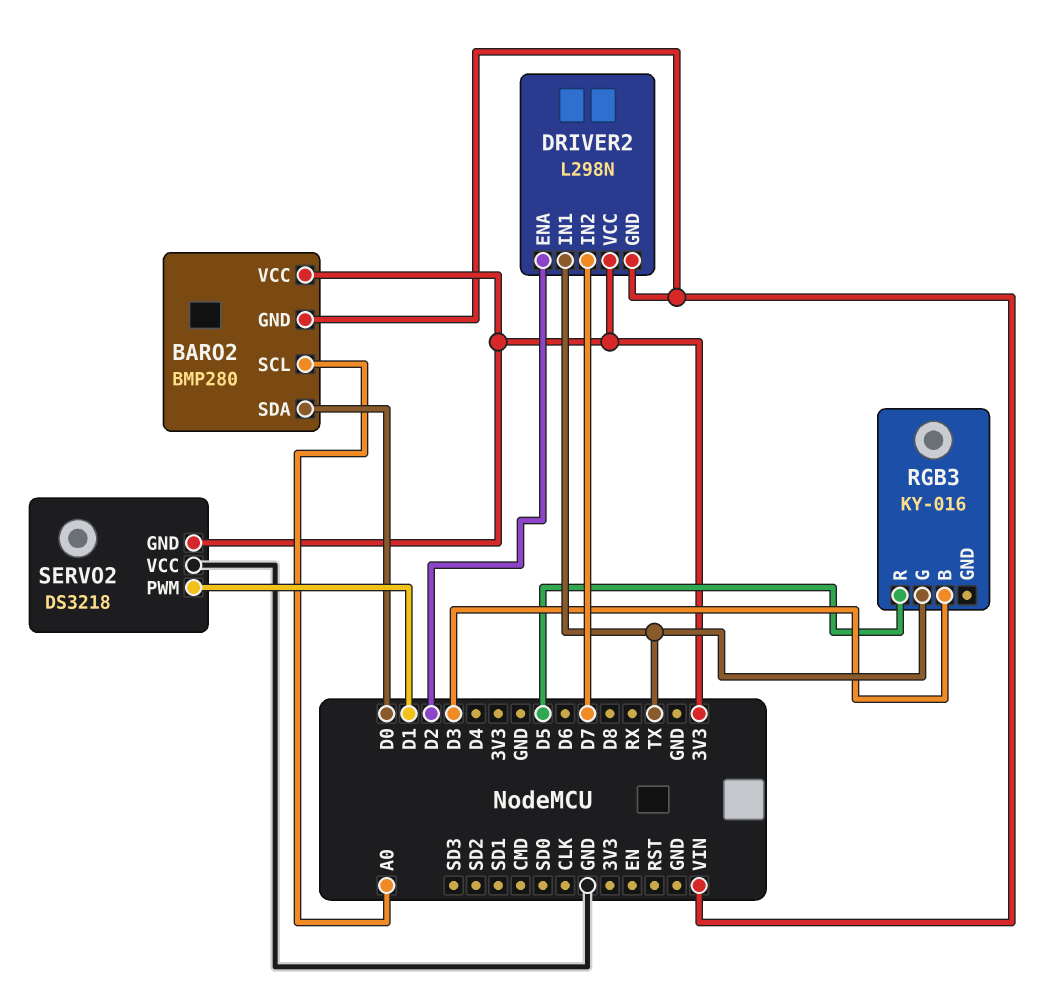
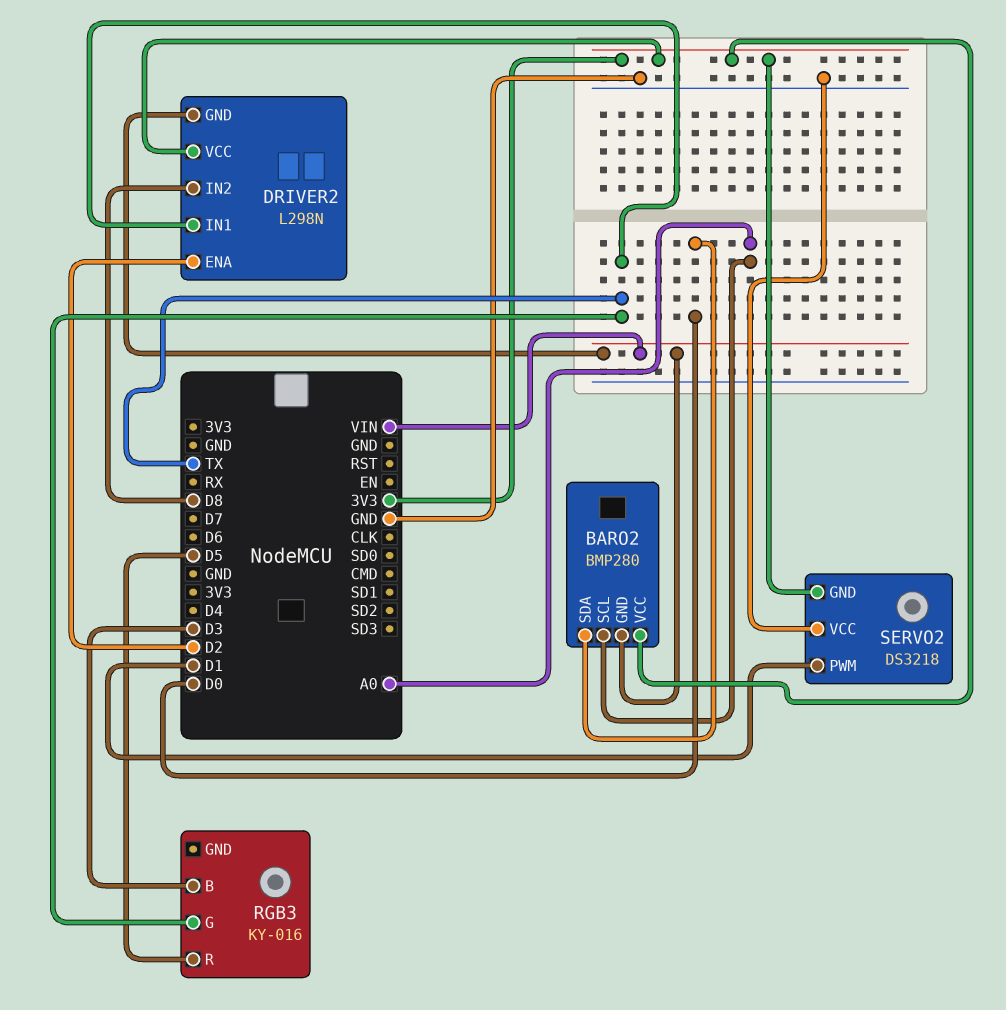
DRIVER2 pin IN2: D7 -> D8

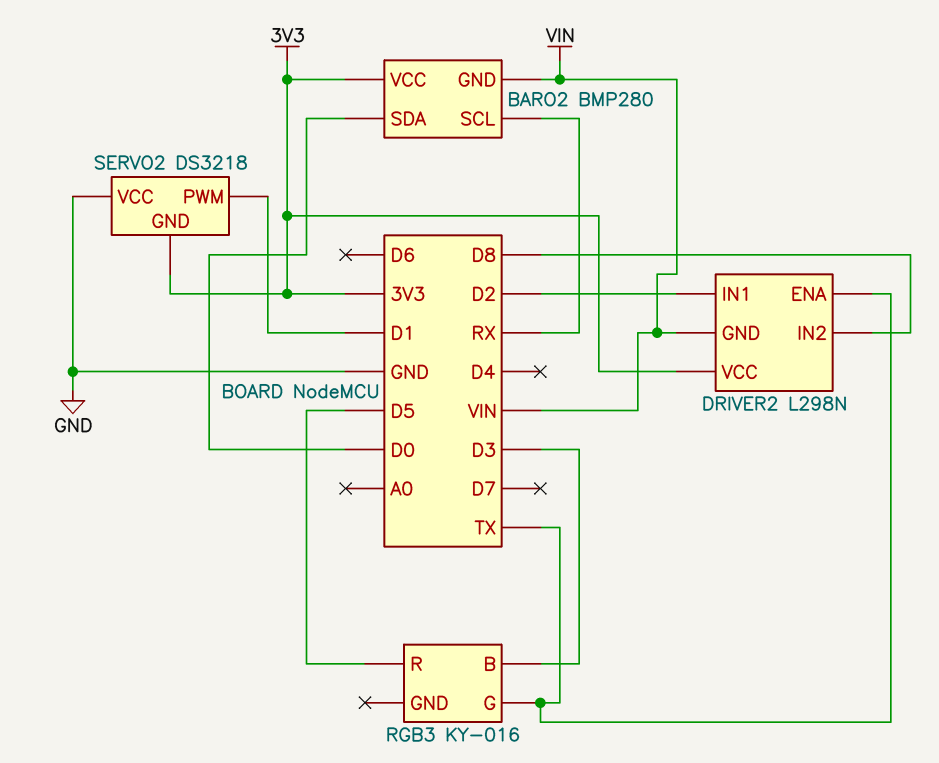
BARO2 pin SCL: A0 -> RX
DRIVER2 pin ENA: D2 -> TX
DRIVER2 pin IN1: TX -> D2

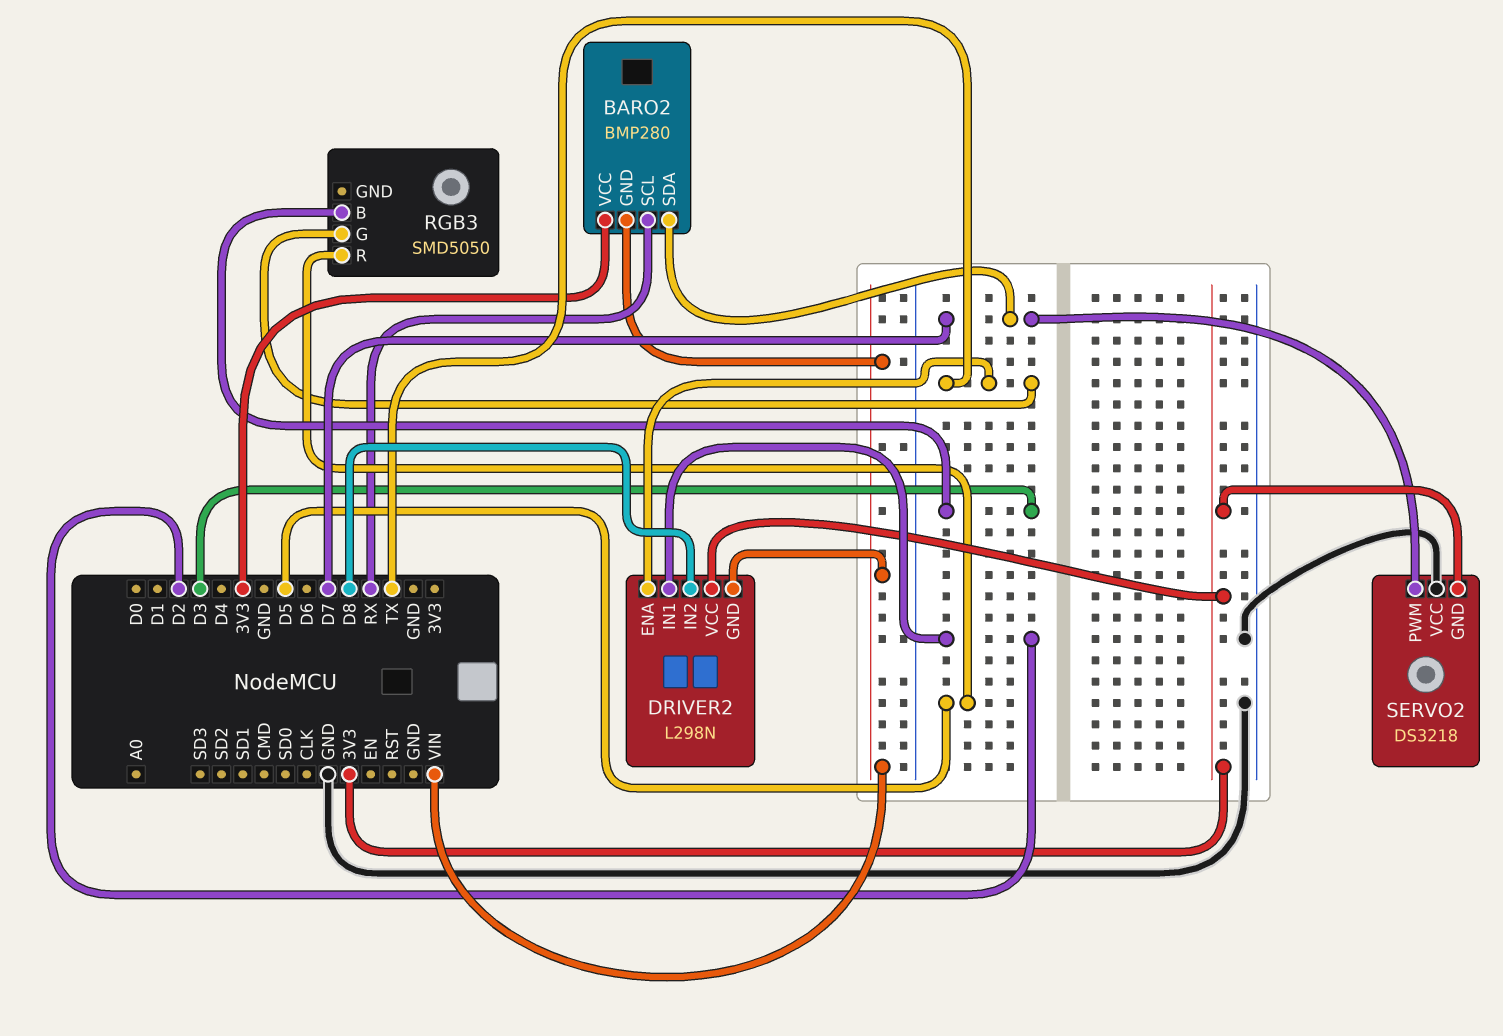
BARO2 pin SDA: D0 -> D7
RGB3: KY-016 -> SMD5050
SERVO2 pin PWM: D1 -> D7

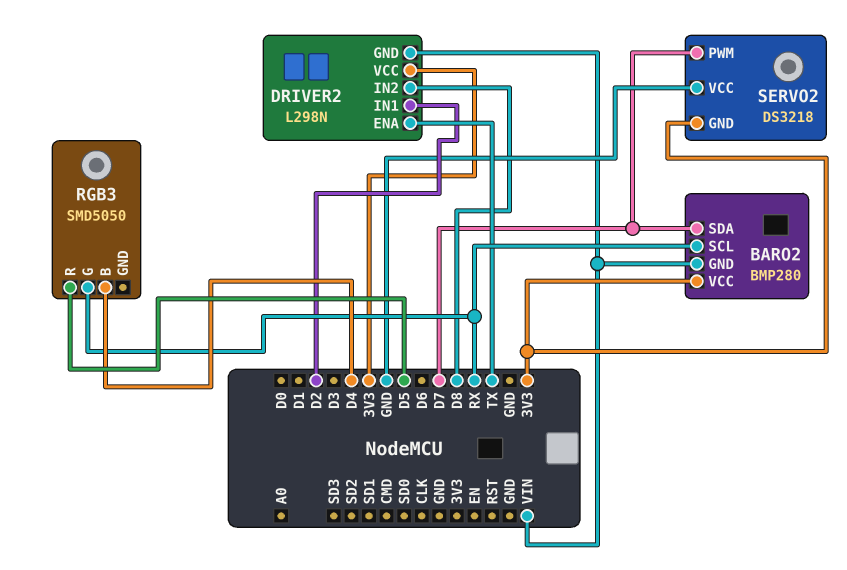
RGB3 pin B: D3 -> D4
RGB3 pin G: TX -> RX

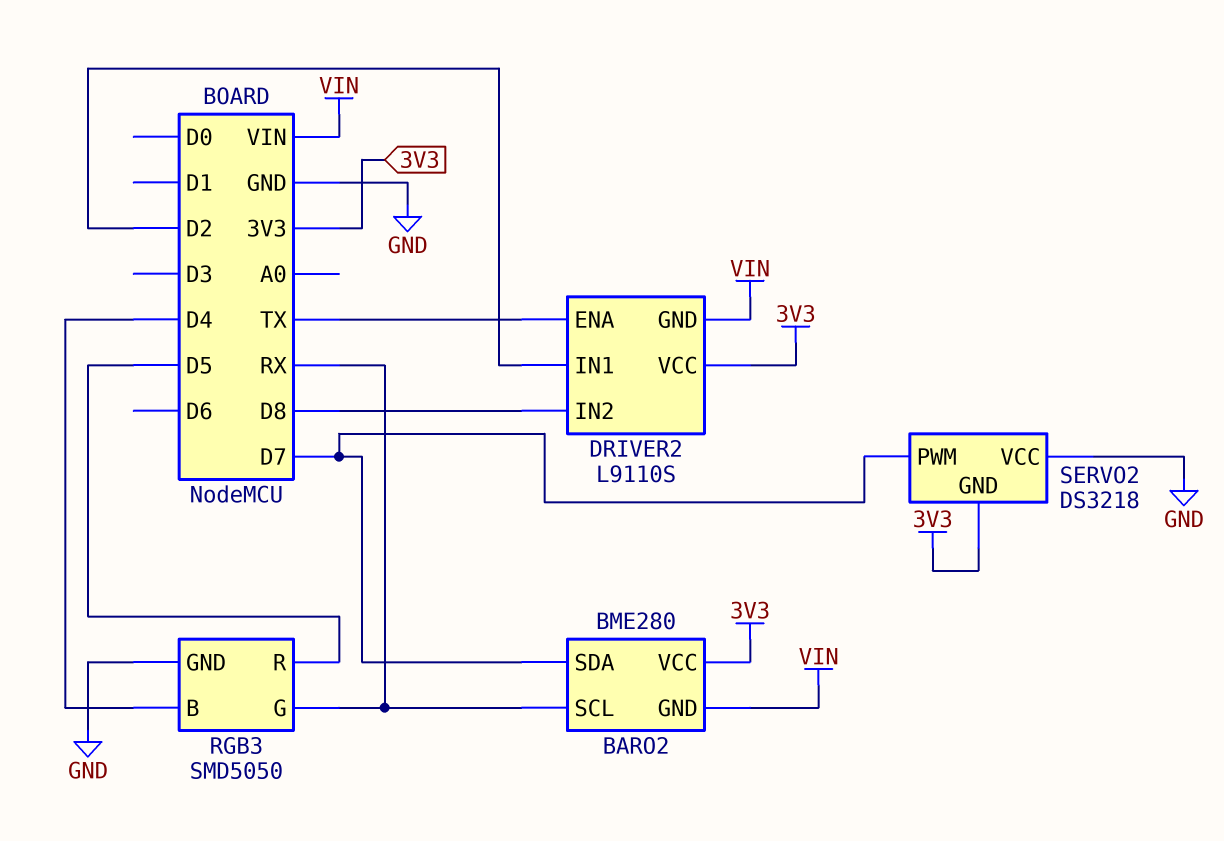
BARO2: BMP280 -> BME280
DRIVER2: L298N -> L9110S
RGB3 pin GND: none -> GND

